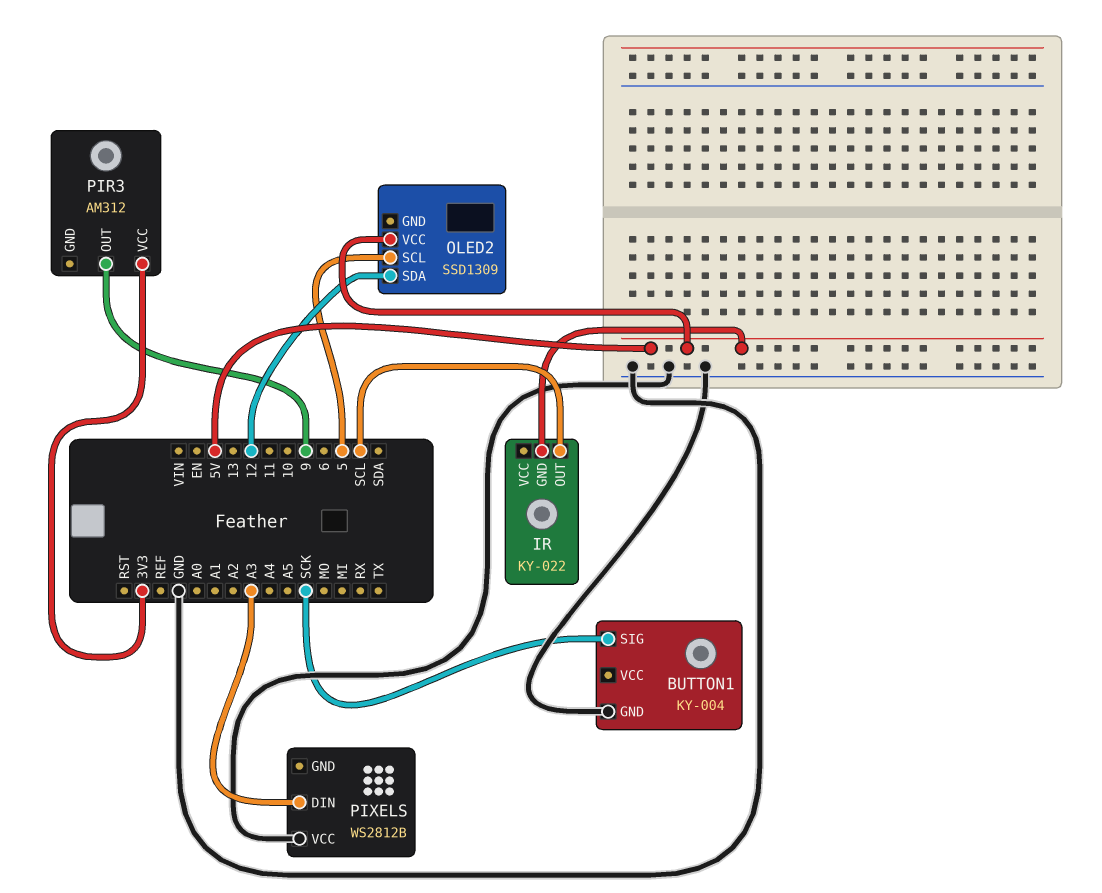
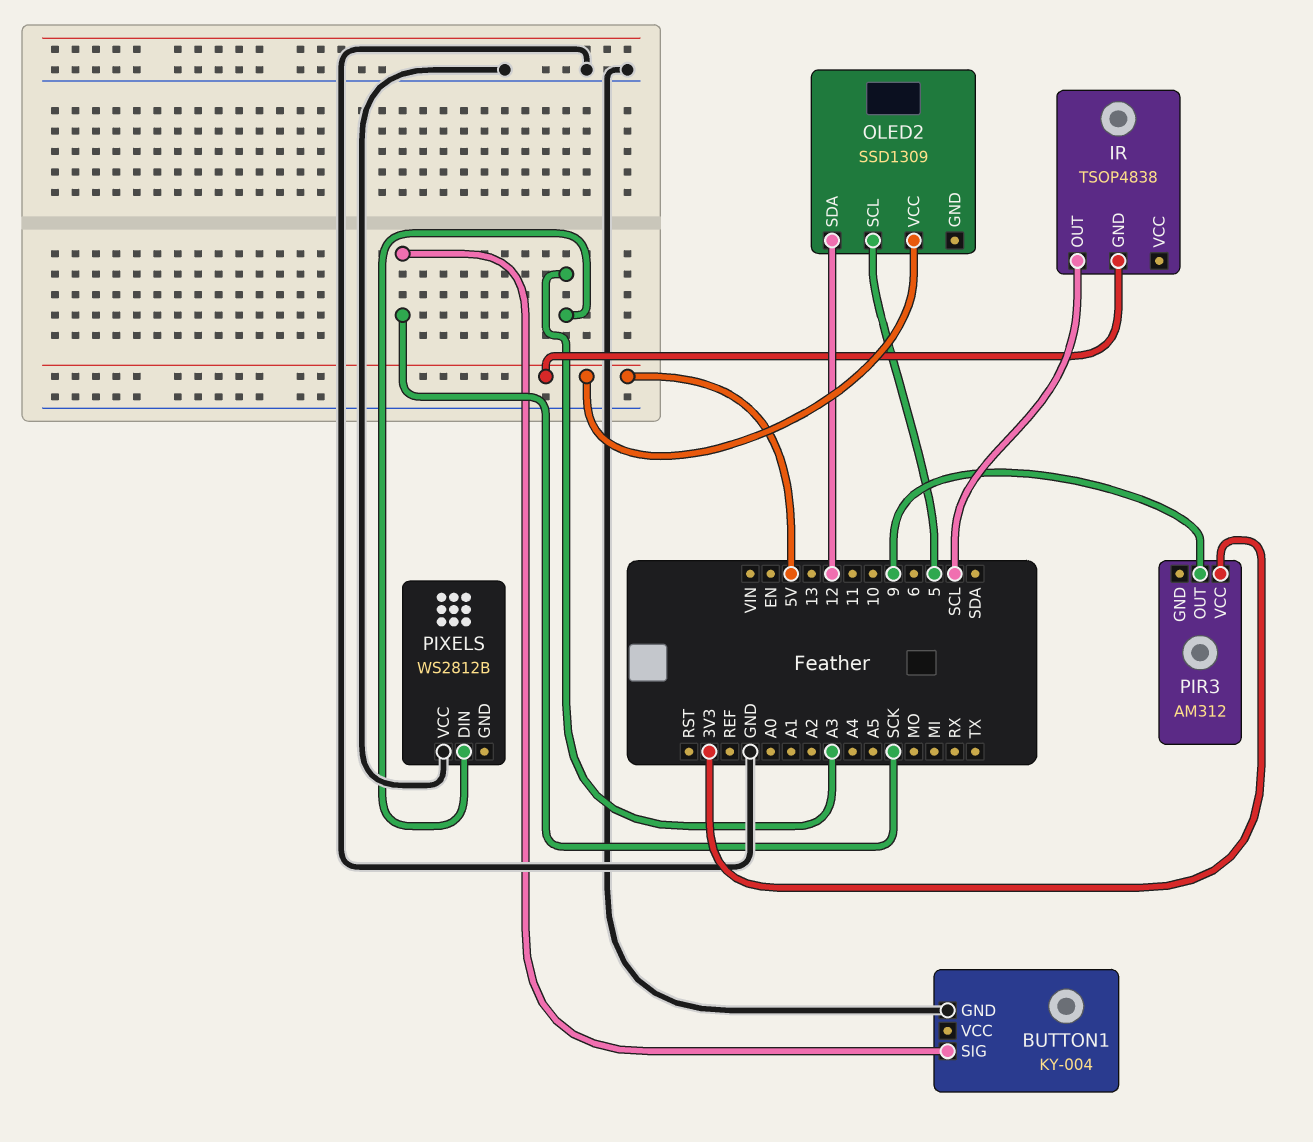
IR: KY-022 -> TSOP4838

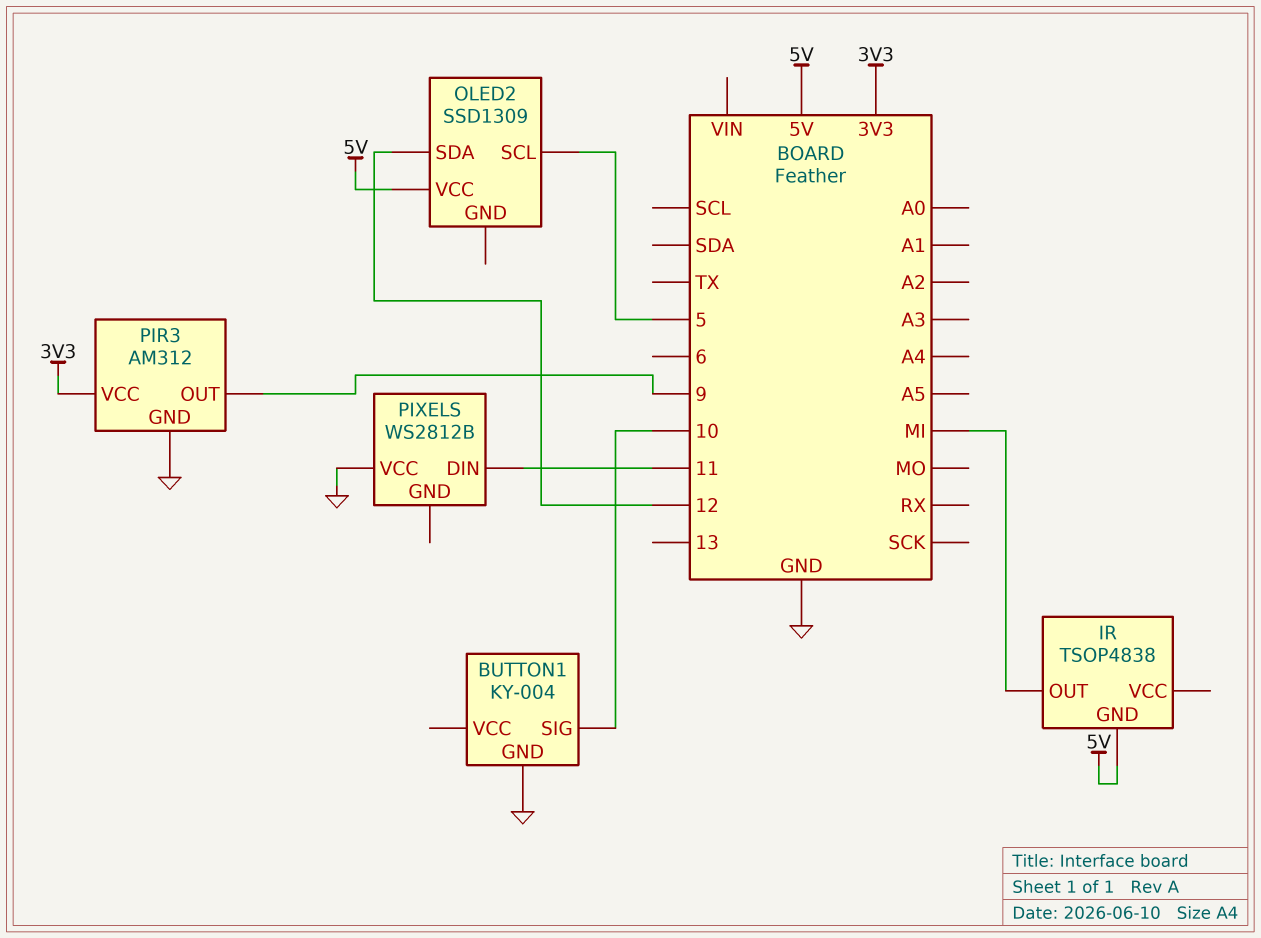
BUTTON1 pin SIG: SCK -> 10
IR pin OUT: SCL -> MI
PIR3 pin GND: none -> GND
PIXELS pin DIN: A3 -> 11

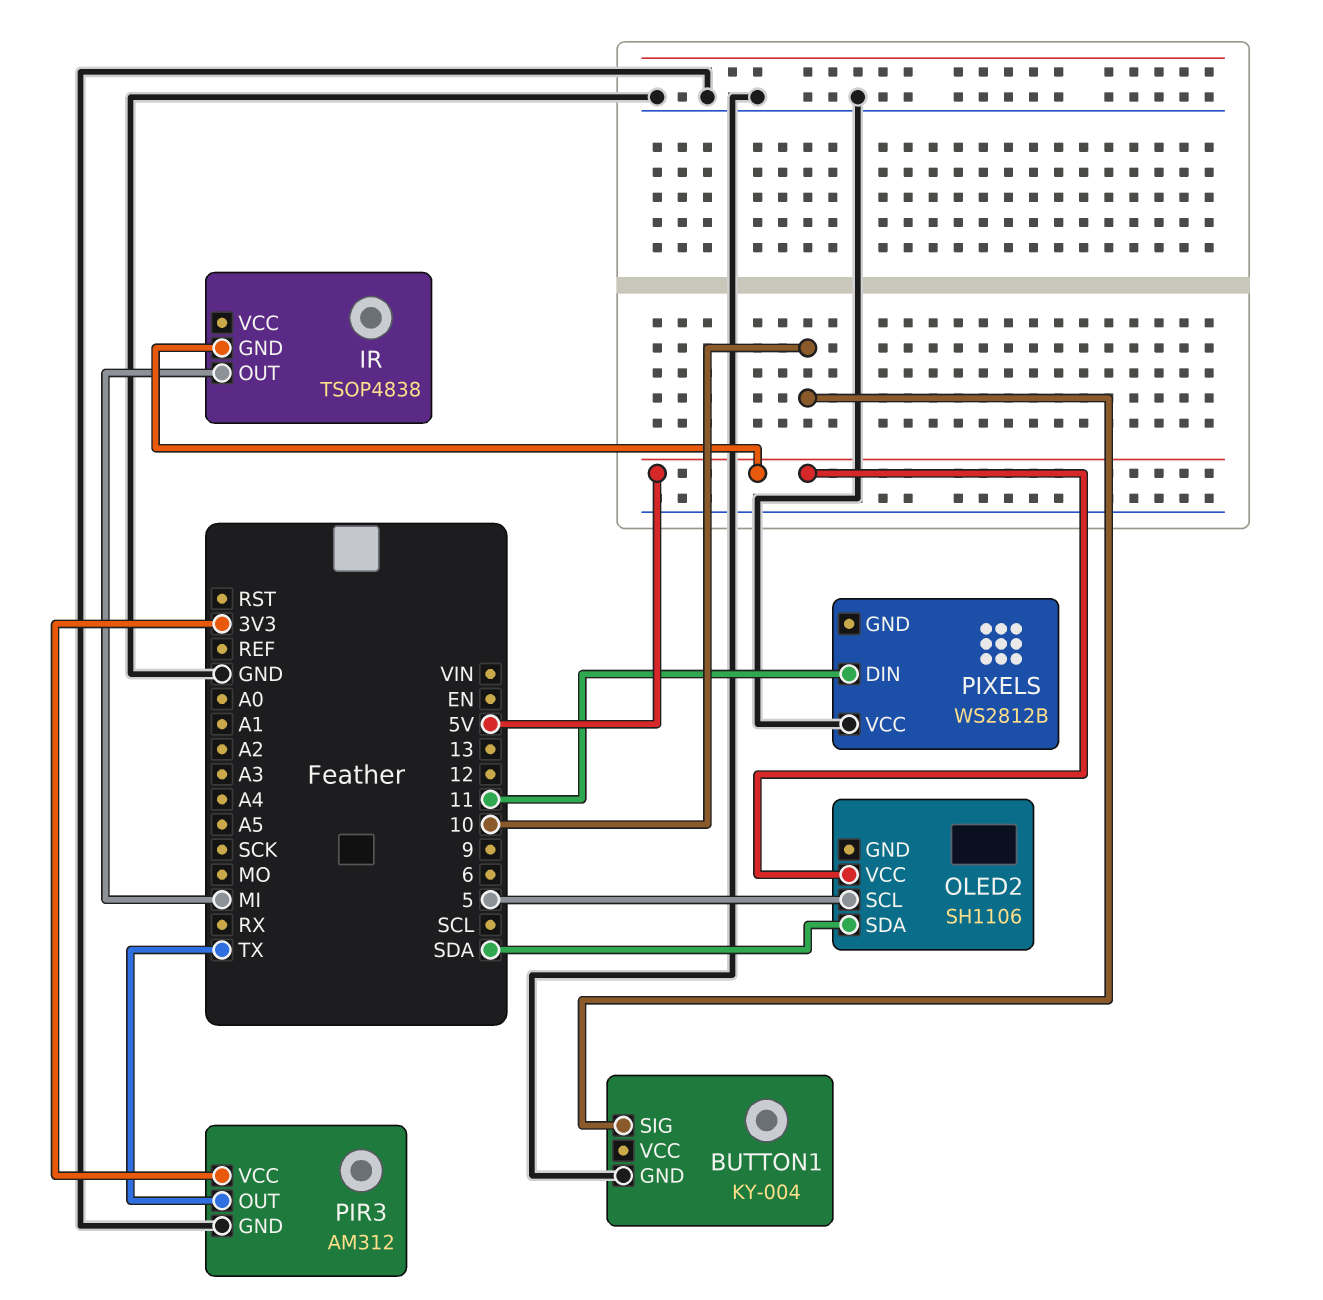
OLED2: SSD1309 -> SH1106
OLED2 pin SDA: 12 -> SDA
PIR3 pin OUT: 9 -> TX

